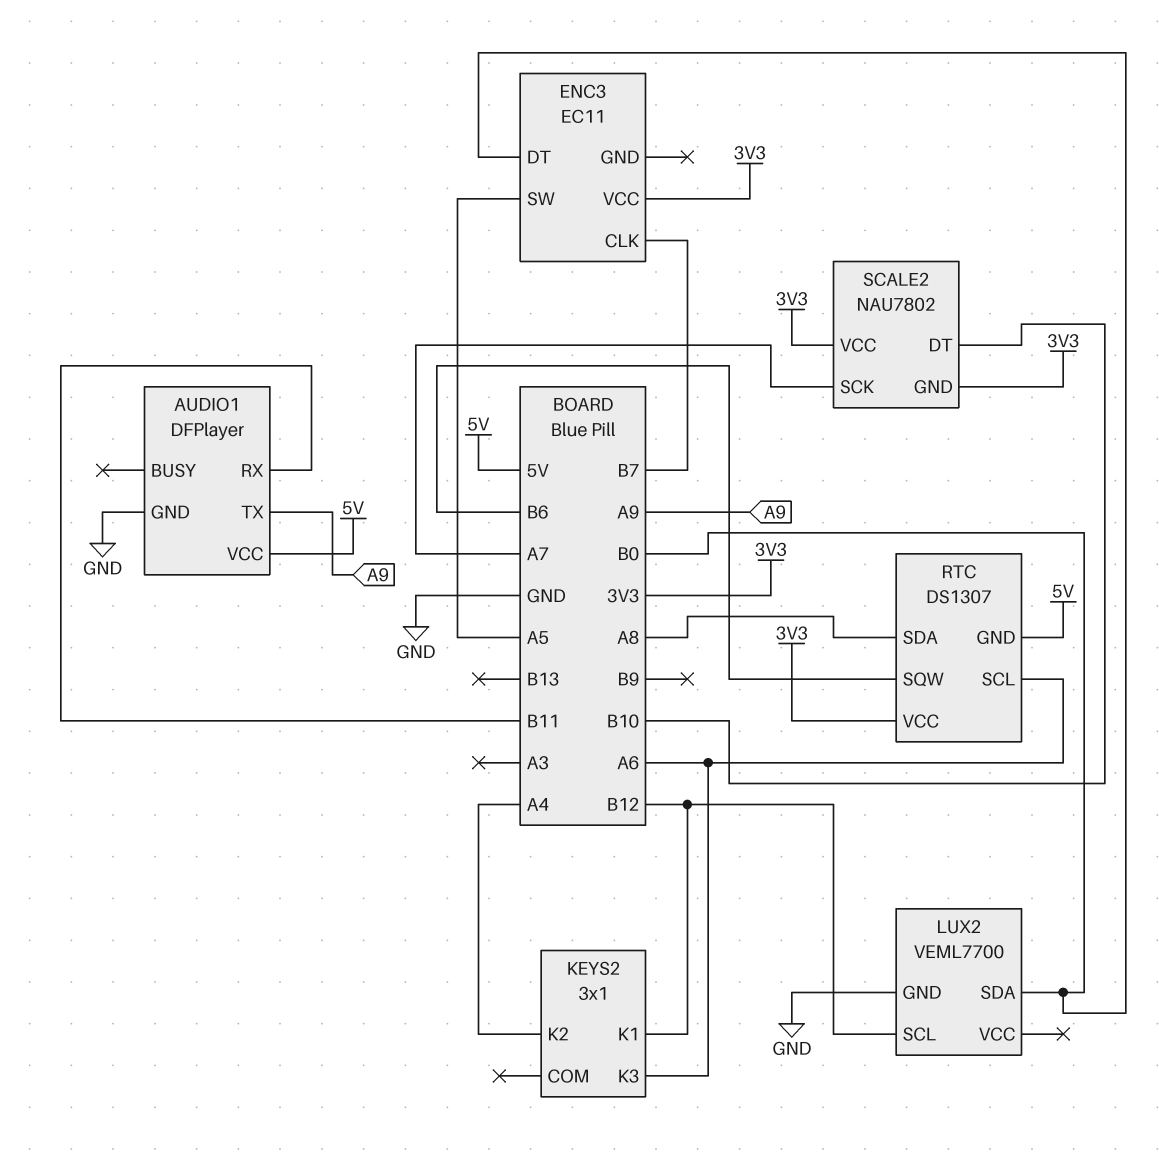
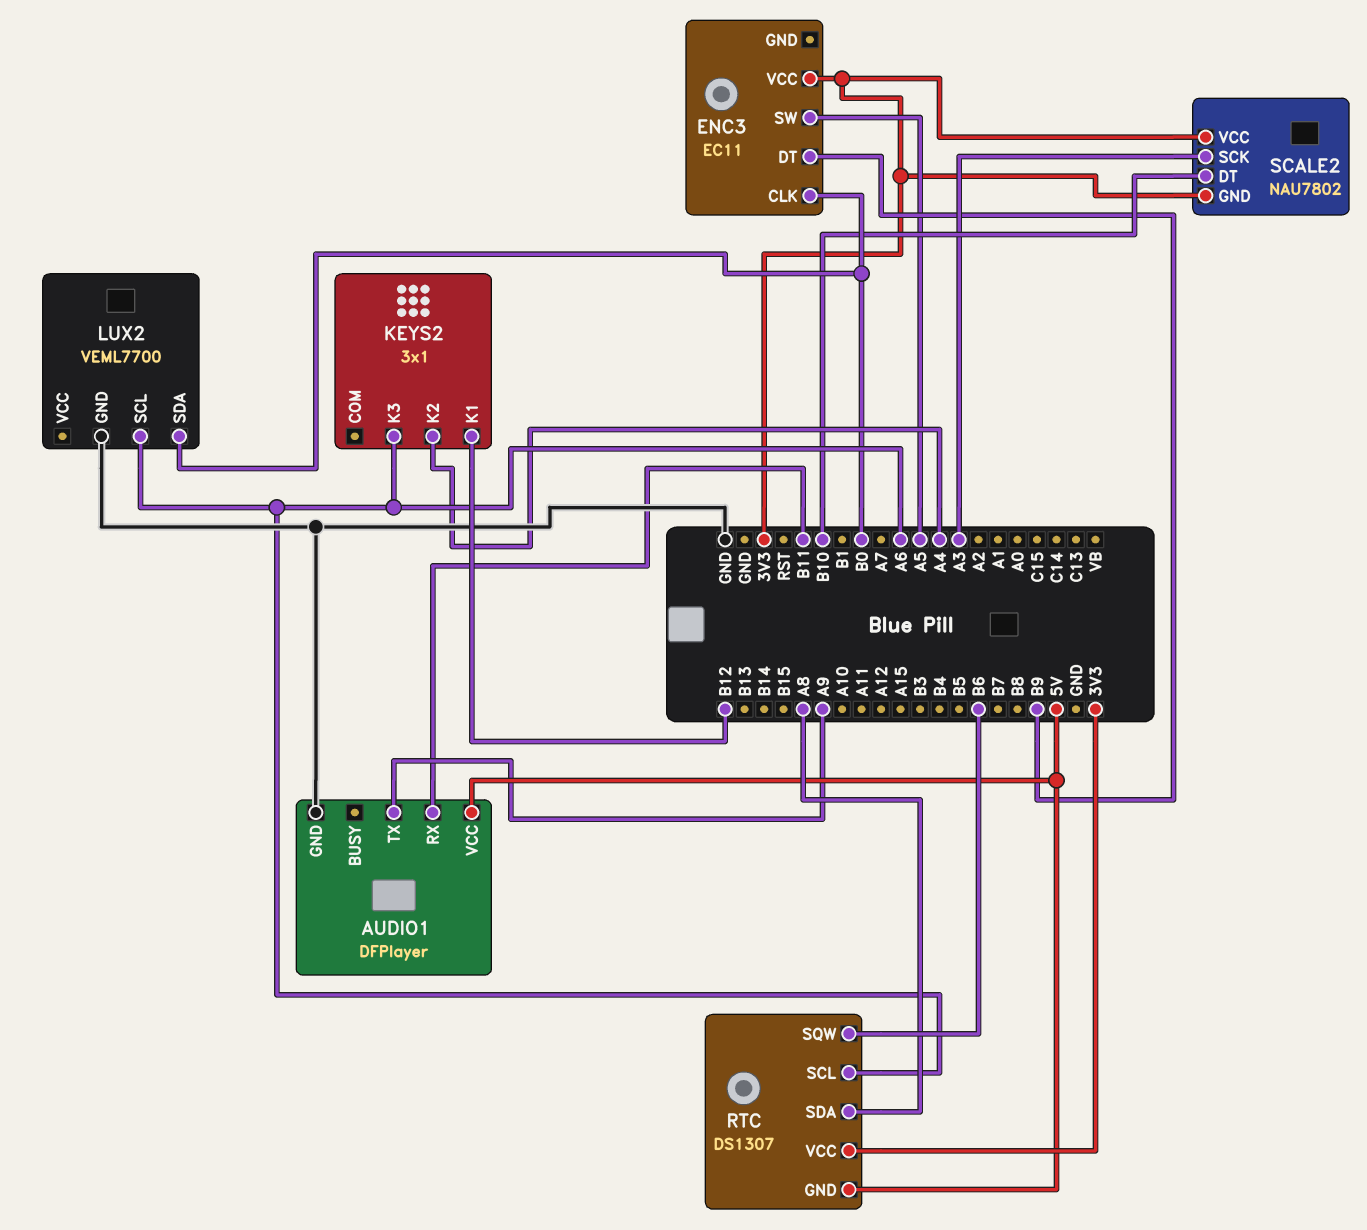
ENC3 pin CLK: B7 -> B0
ENC3 pin DT: B0 -> B9
LUX2 pin SCL: B12 -> A6
SCALE2 pin SCK: A7 -> A3

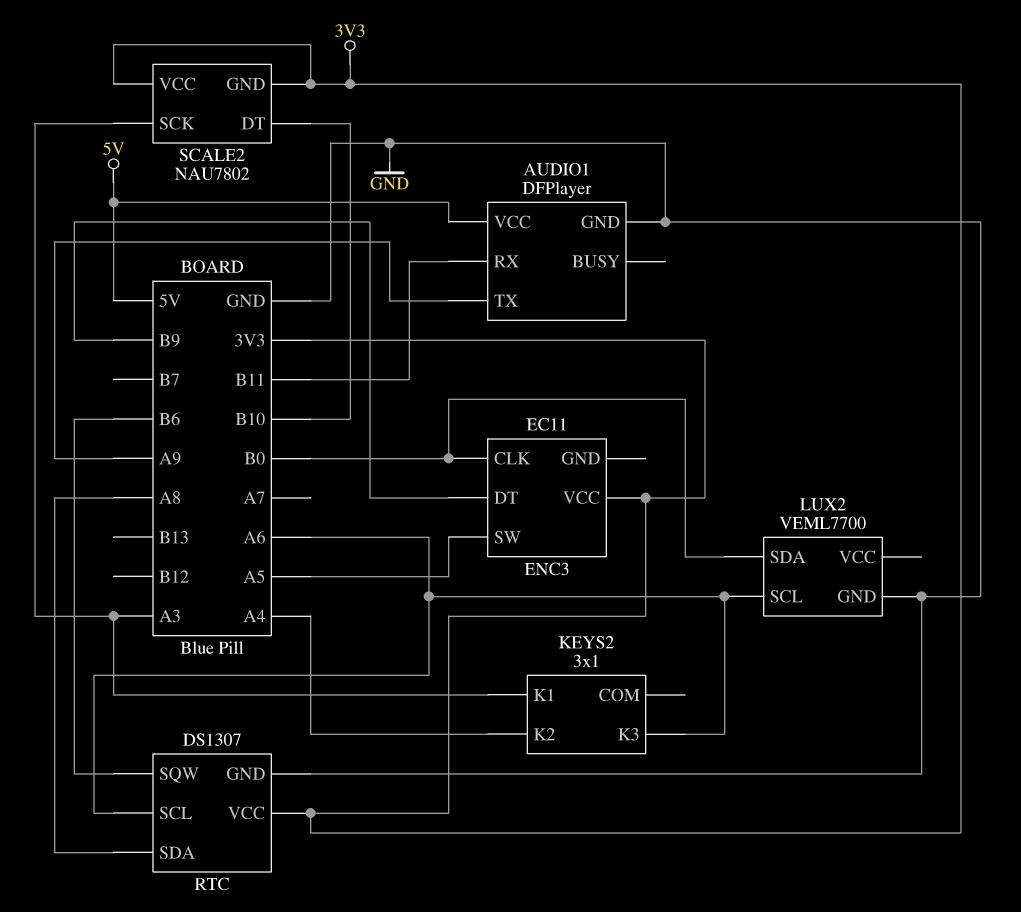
KEYS2 pin K1: B12 -> A3
RTC pin GND: 5V -> GND

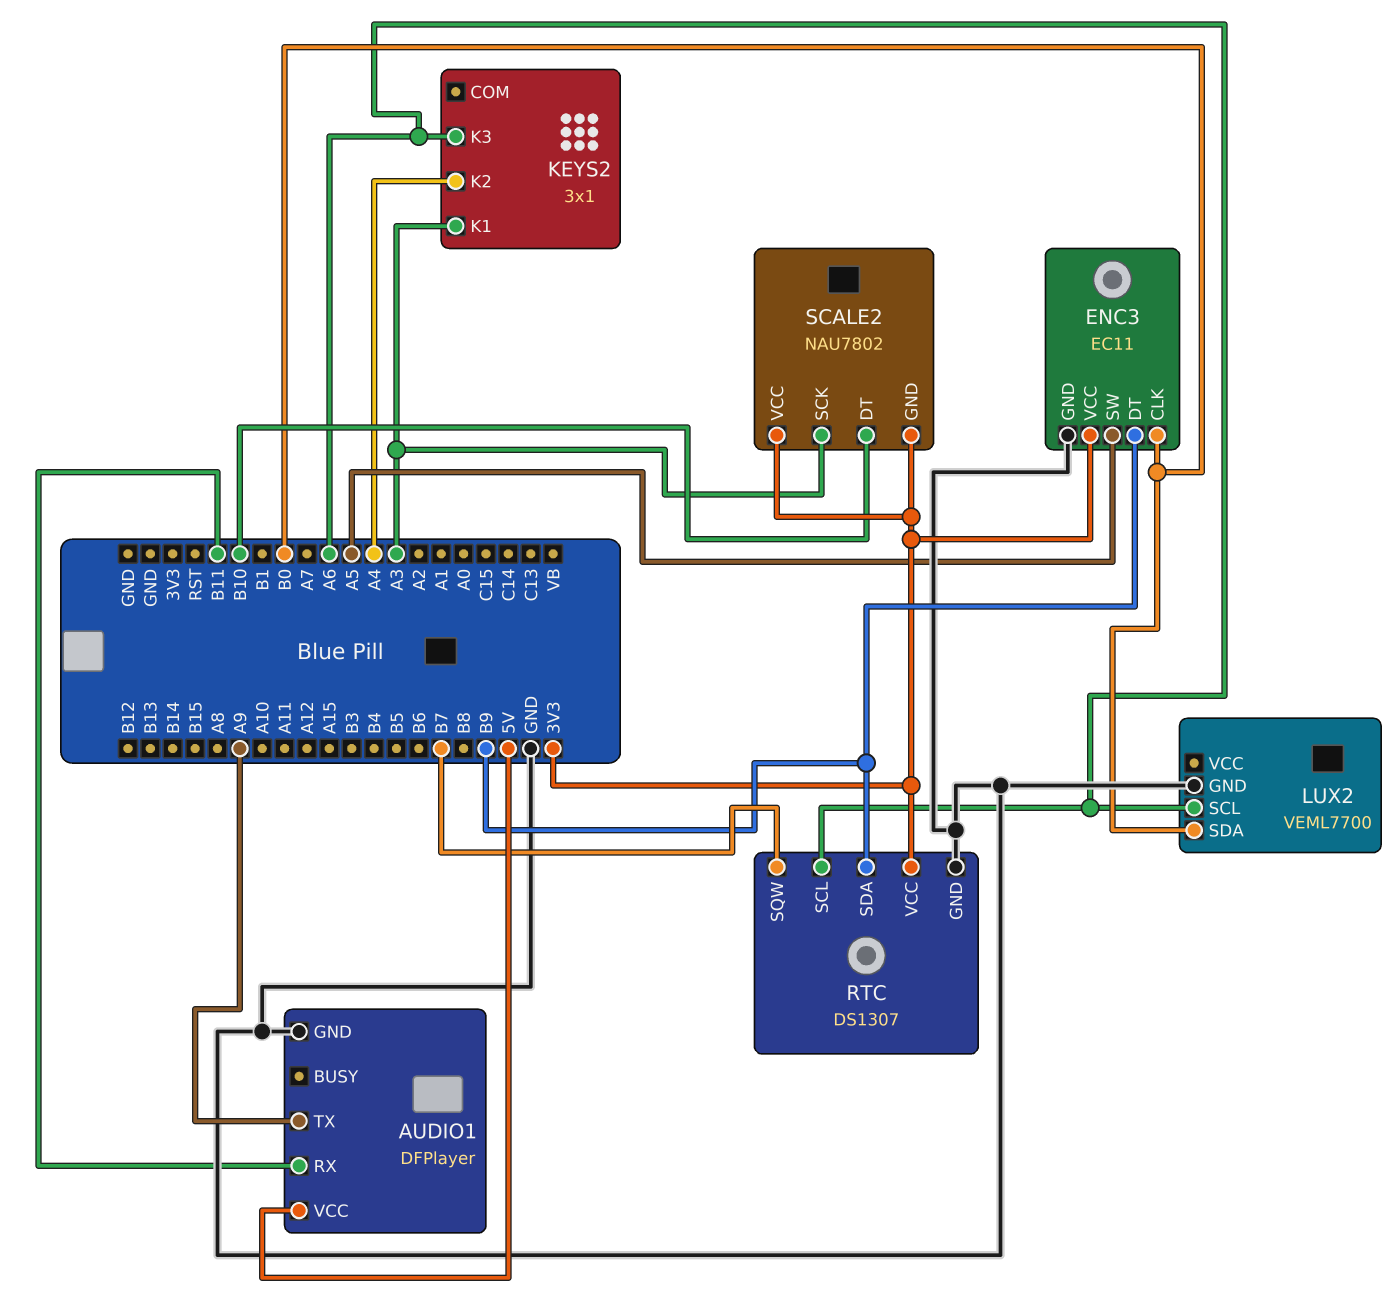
ENC3 pin GND: none -> GND
RTC pin SDA: A8 -> B9
RTC pin SQW: B6 -> B7

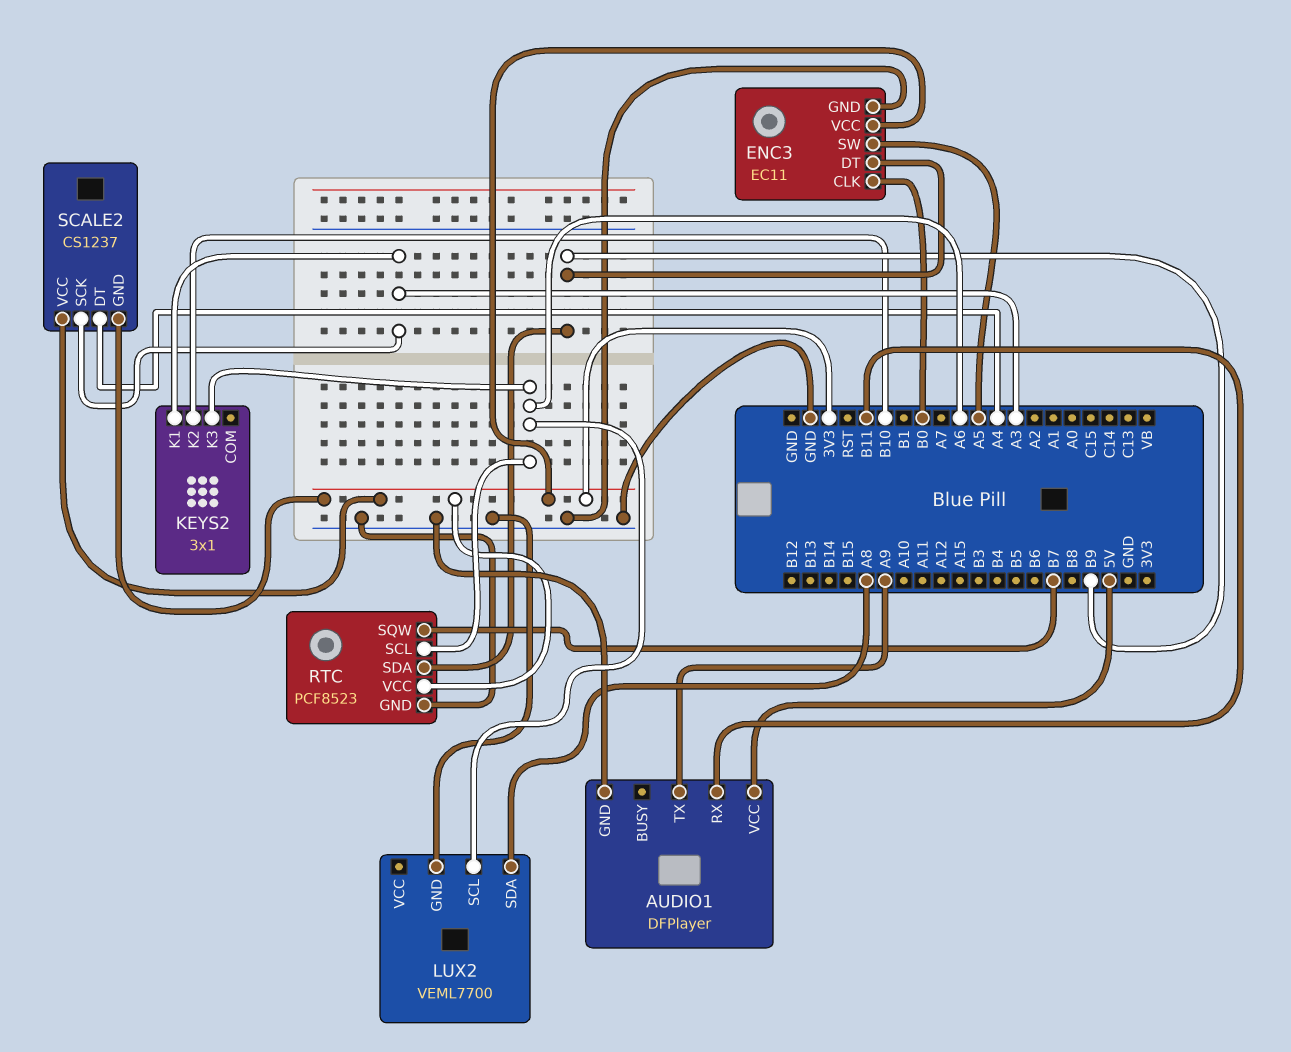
KEYS2 pin K2: A4 -> B10
LUX2 pin SDA: B0 -> A8
RTC: DS1307 -> PCF8523
SCALE2: NAU7802 -> CS1237
SCALE2 pin DT: B10 -> A4

